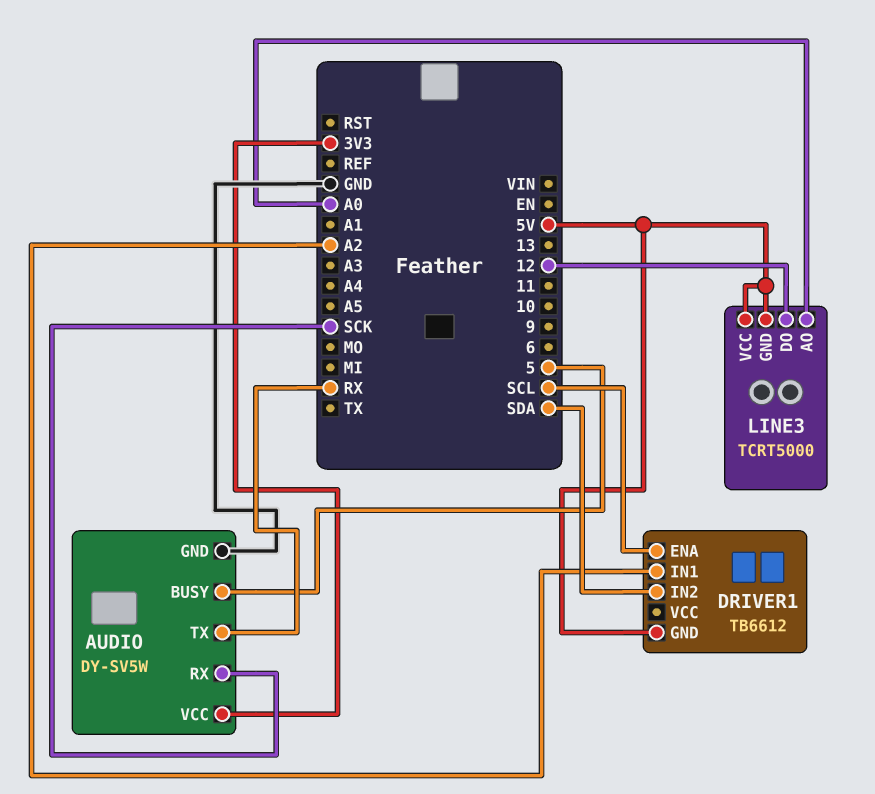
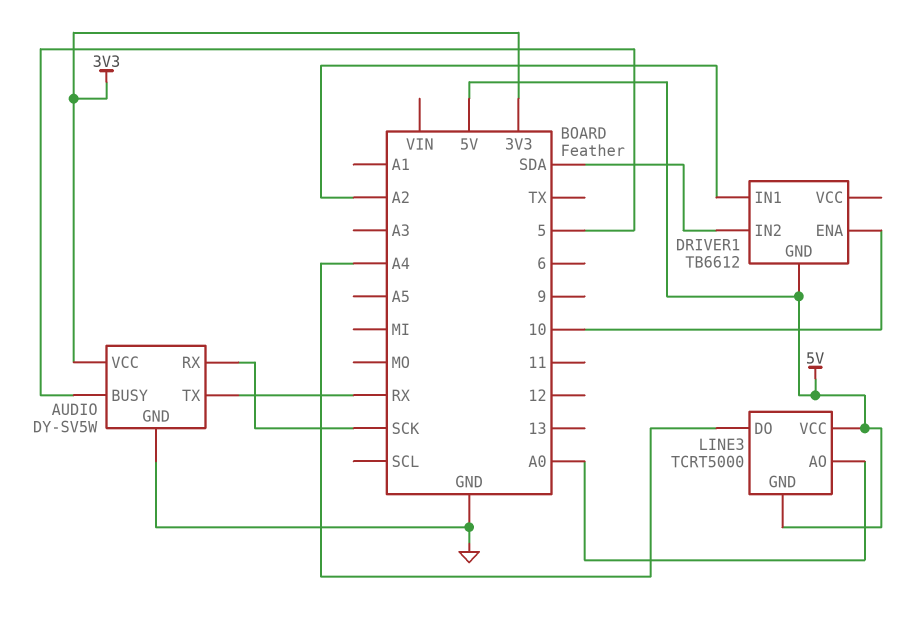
DRIVER1 pin ENA: SCL -> 10
LINE3 pin DO: 12 -> A4

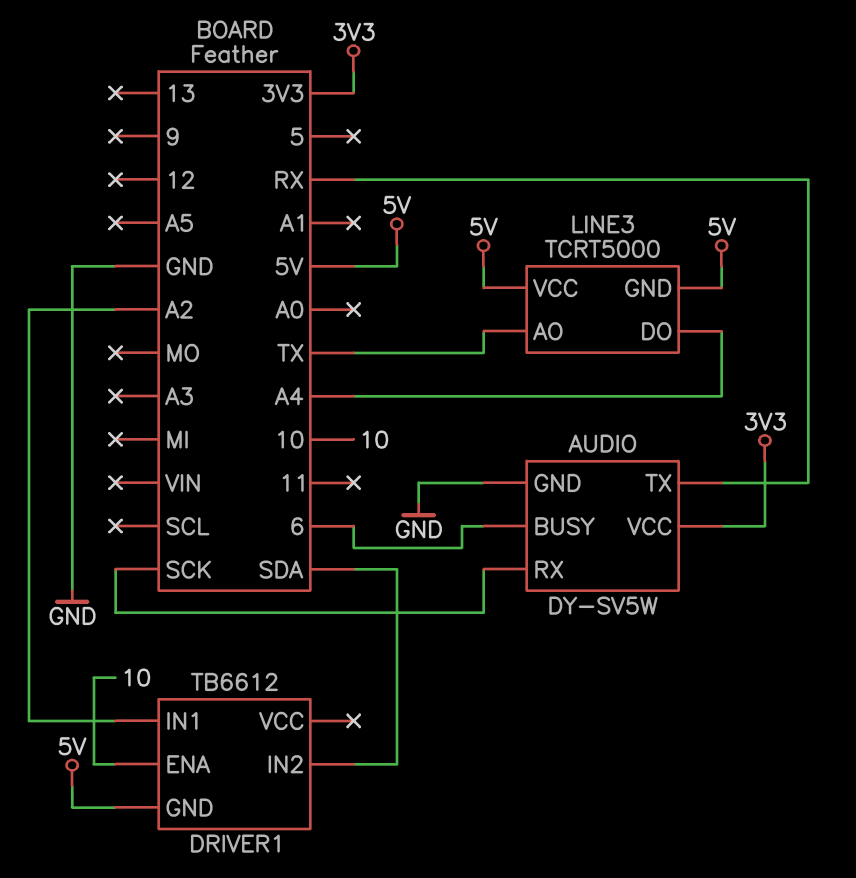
AUDIO pin BUSY: 5 -> 6
LINE3 pin AO: A0 -> TX

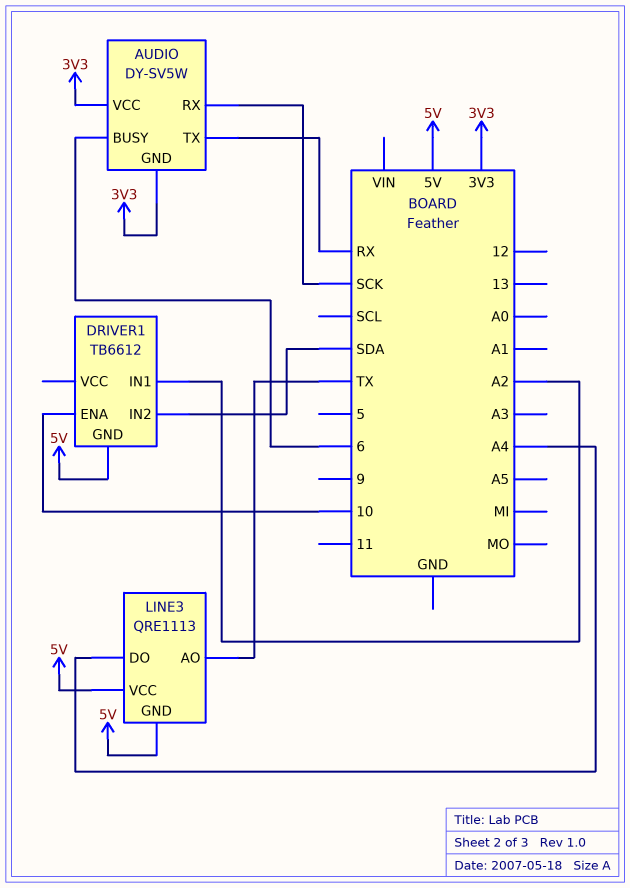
AUDIO pin GND: GND -> 3V3
LINE3: TCRT5000 -> QRE1113

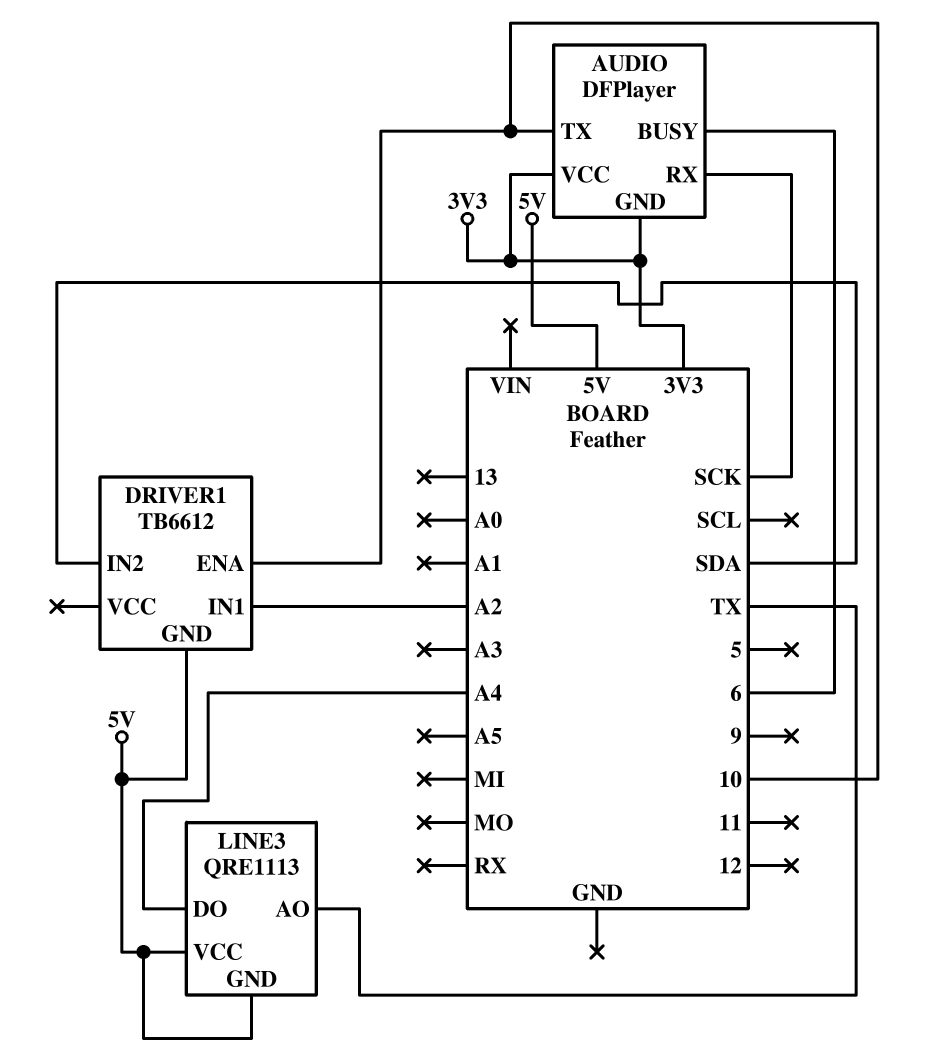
AUDIO: DY-SV5W -> DFPlayer
AUDIO pin TX: RX -> 10

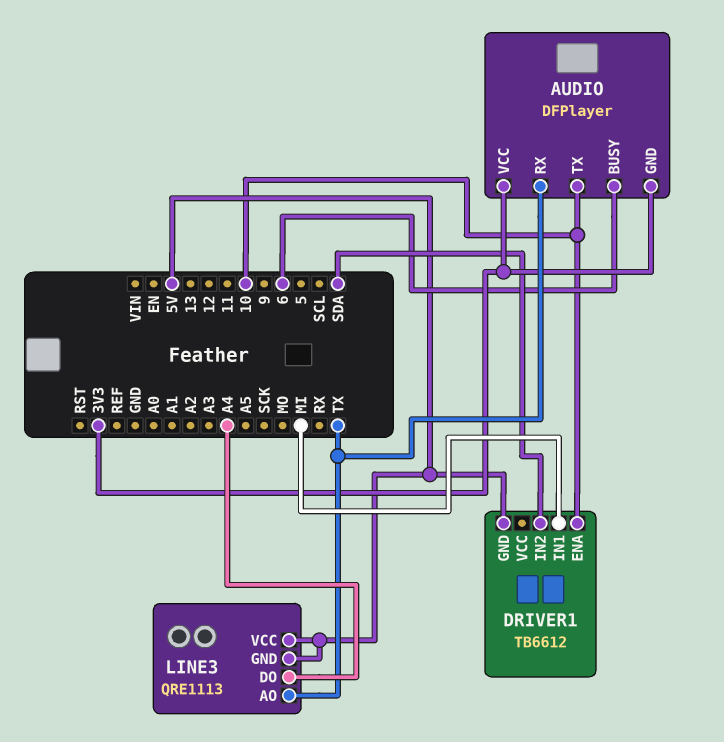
AUDIO pin RX: SCK -> TX
DRIVER1 pin IN1: A2 -> MI

